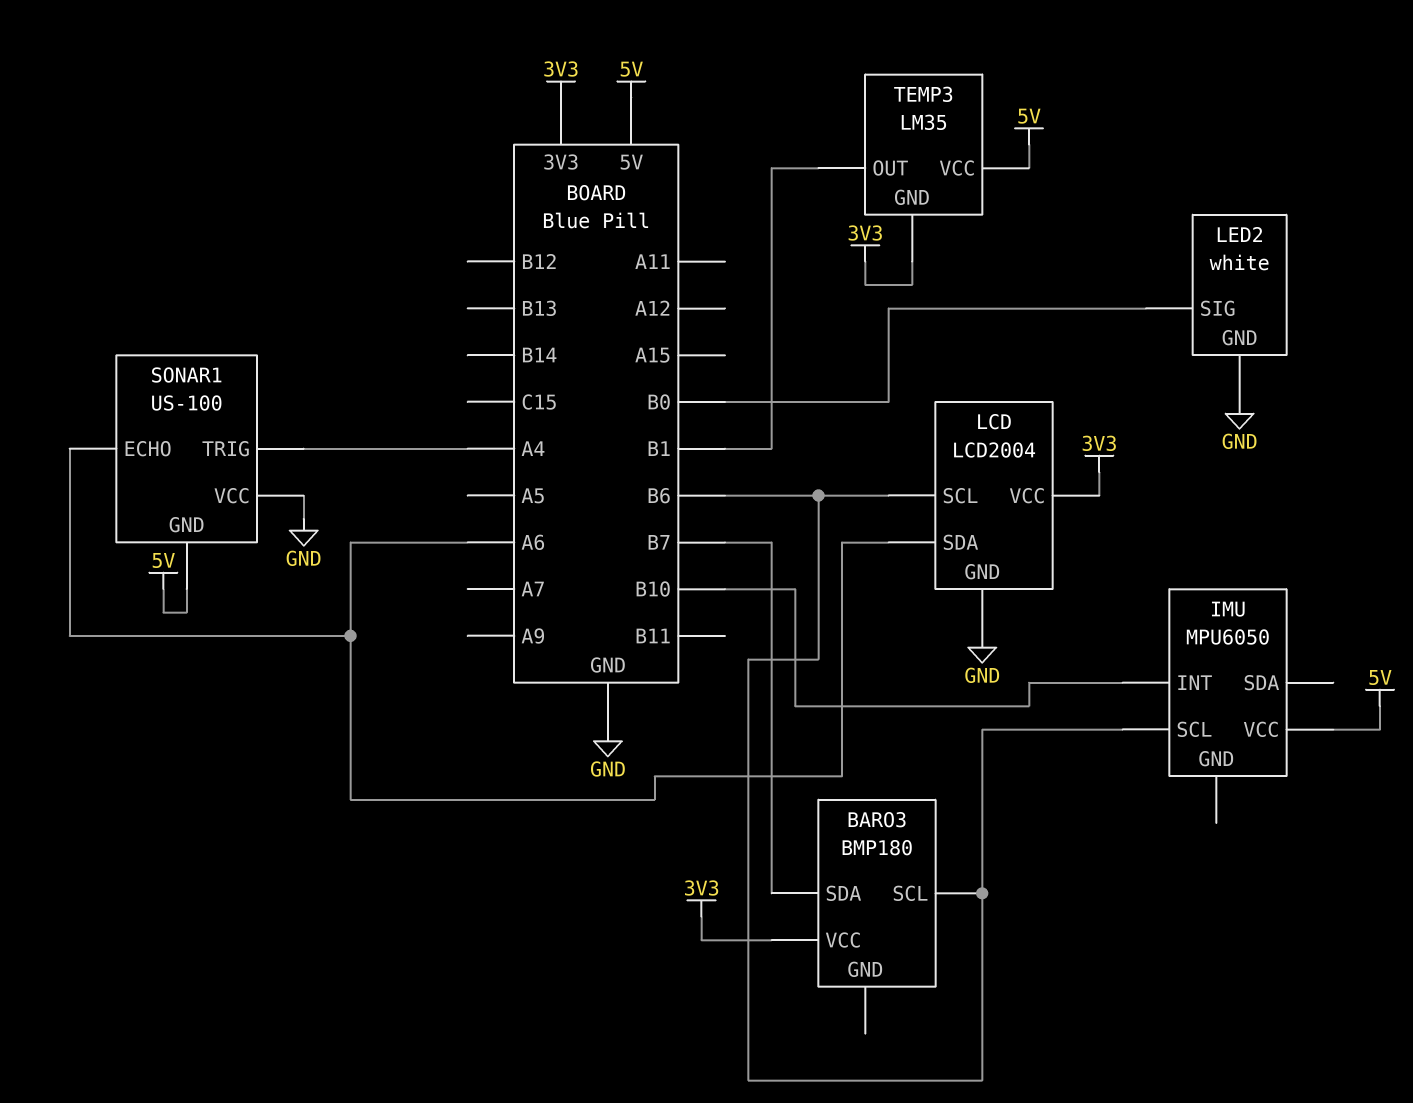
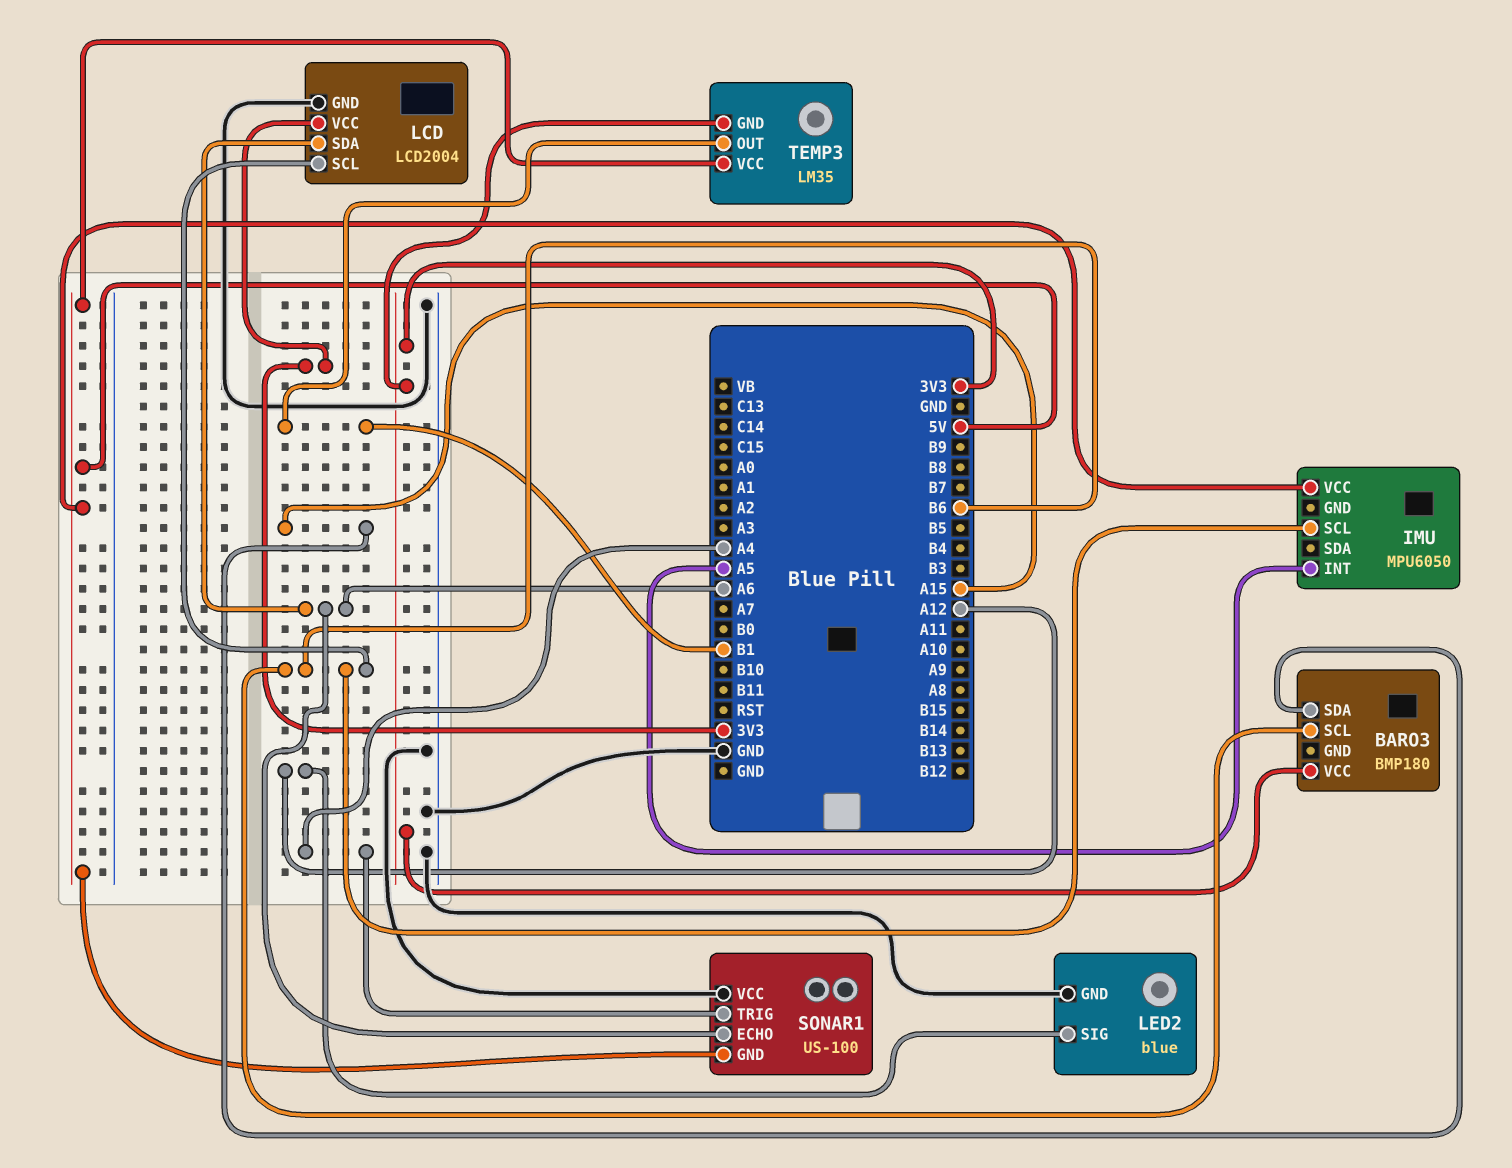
BARO3 pin SDA: B7 -> A15
IMU pin INT: B10 -> A5
LED2: white -> blue
LED2 pin SIG: B0 -> A12

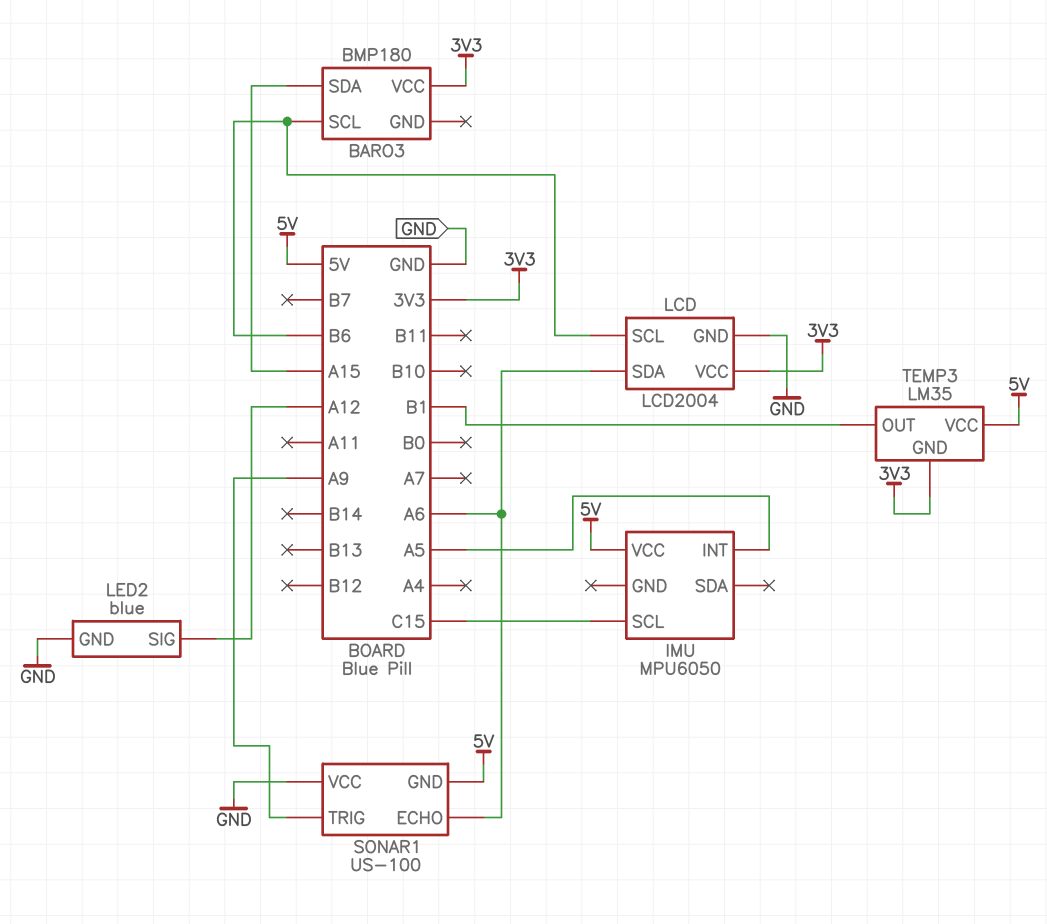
IMU pin SCL: B6 -> C15
SONAR1 pin TRIG: A4 -> A9

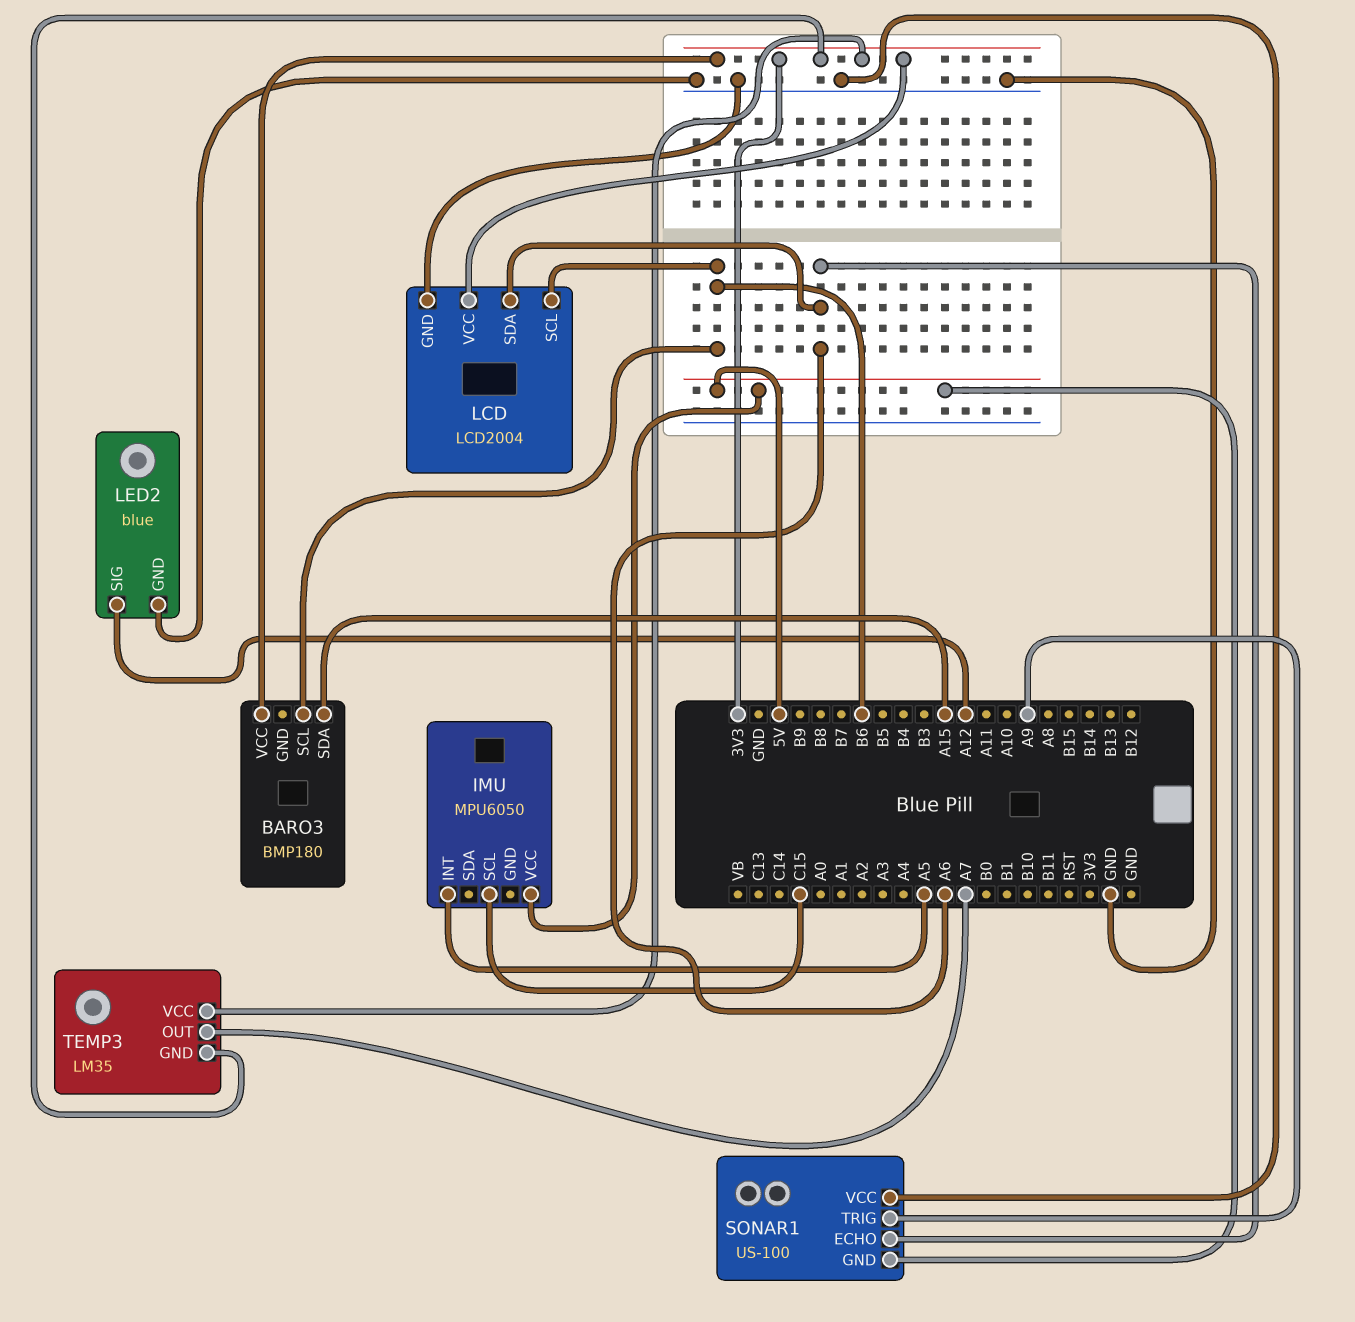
TEMP3 pin OUT: B1 -> A7
TEMP3 pin VCC: 5V -> 3V3

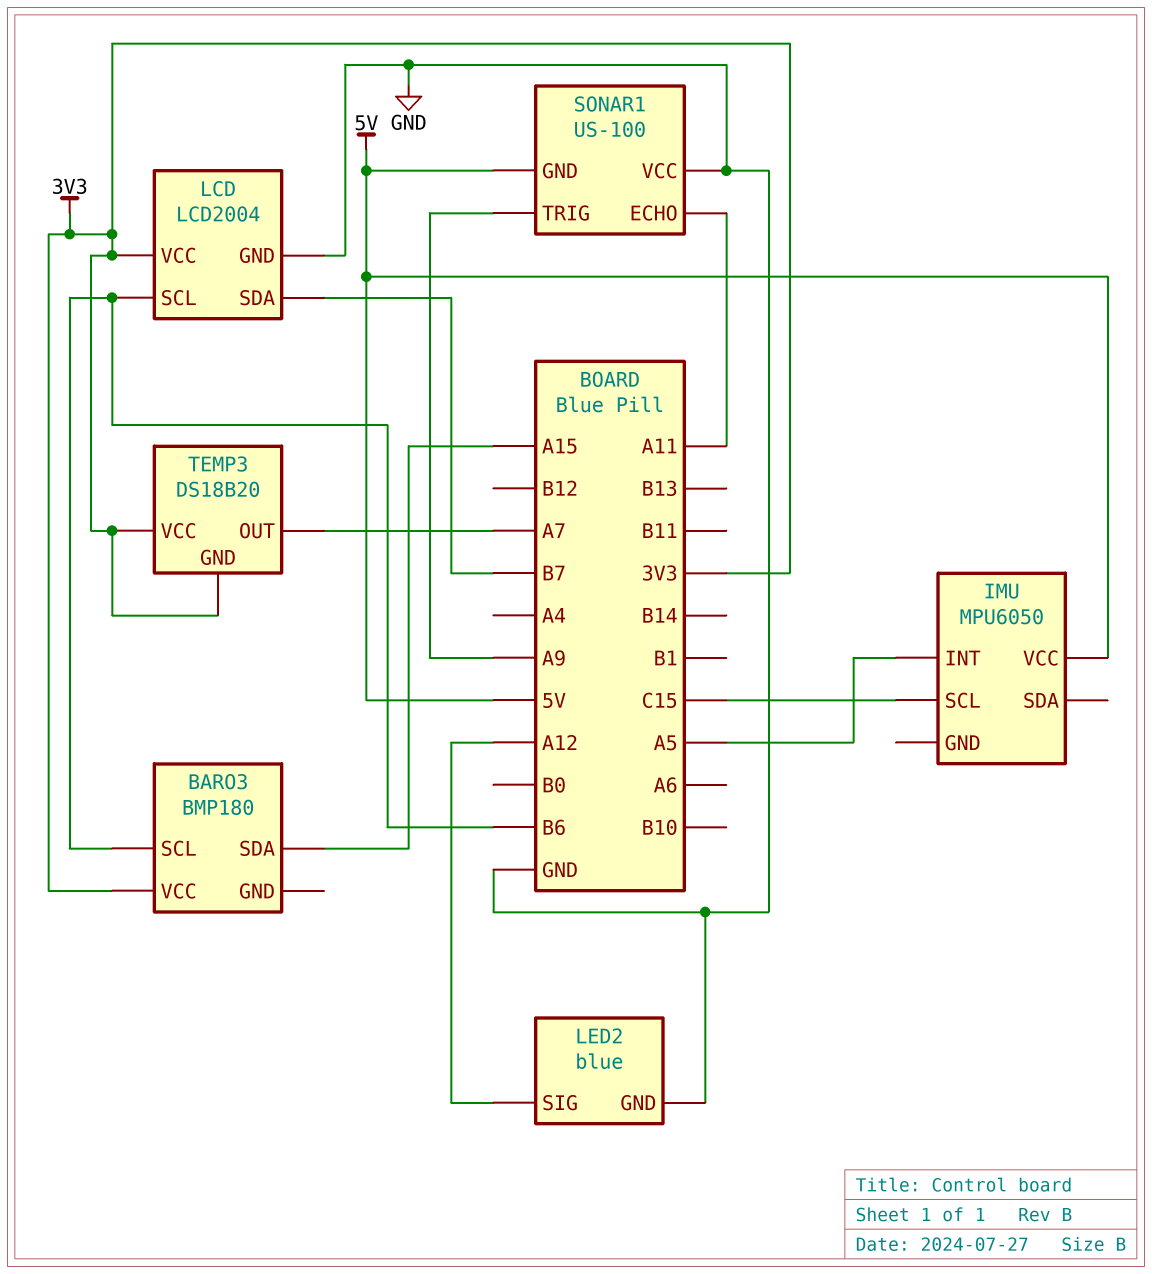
LCD pin SDA: A6 -> B7
SONAR1 pin ECHO: A6 -> A11
TEMP3: LM35 -> DS18B20

